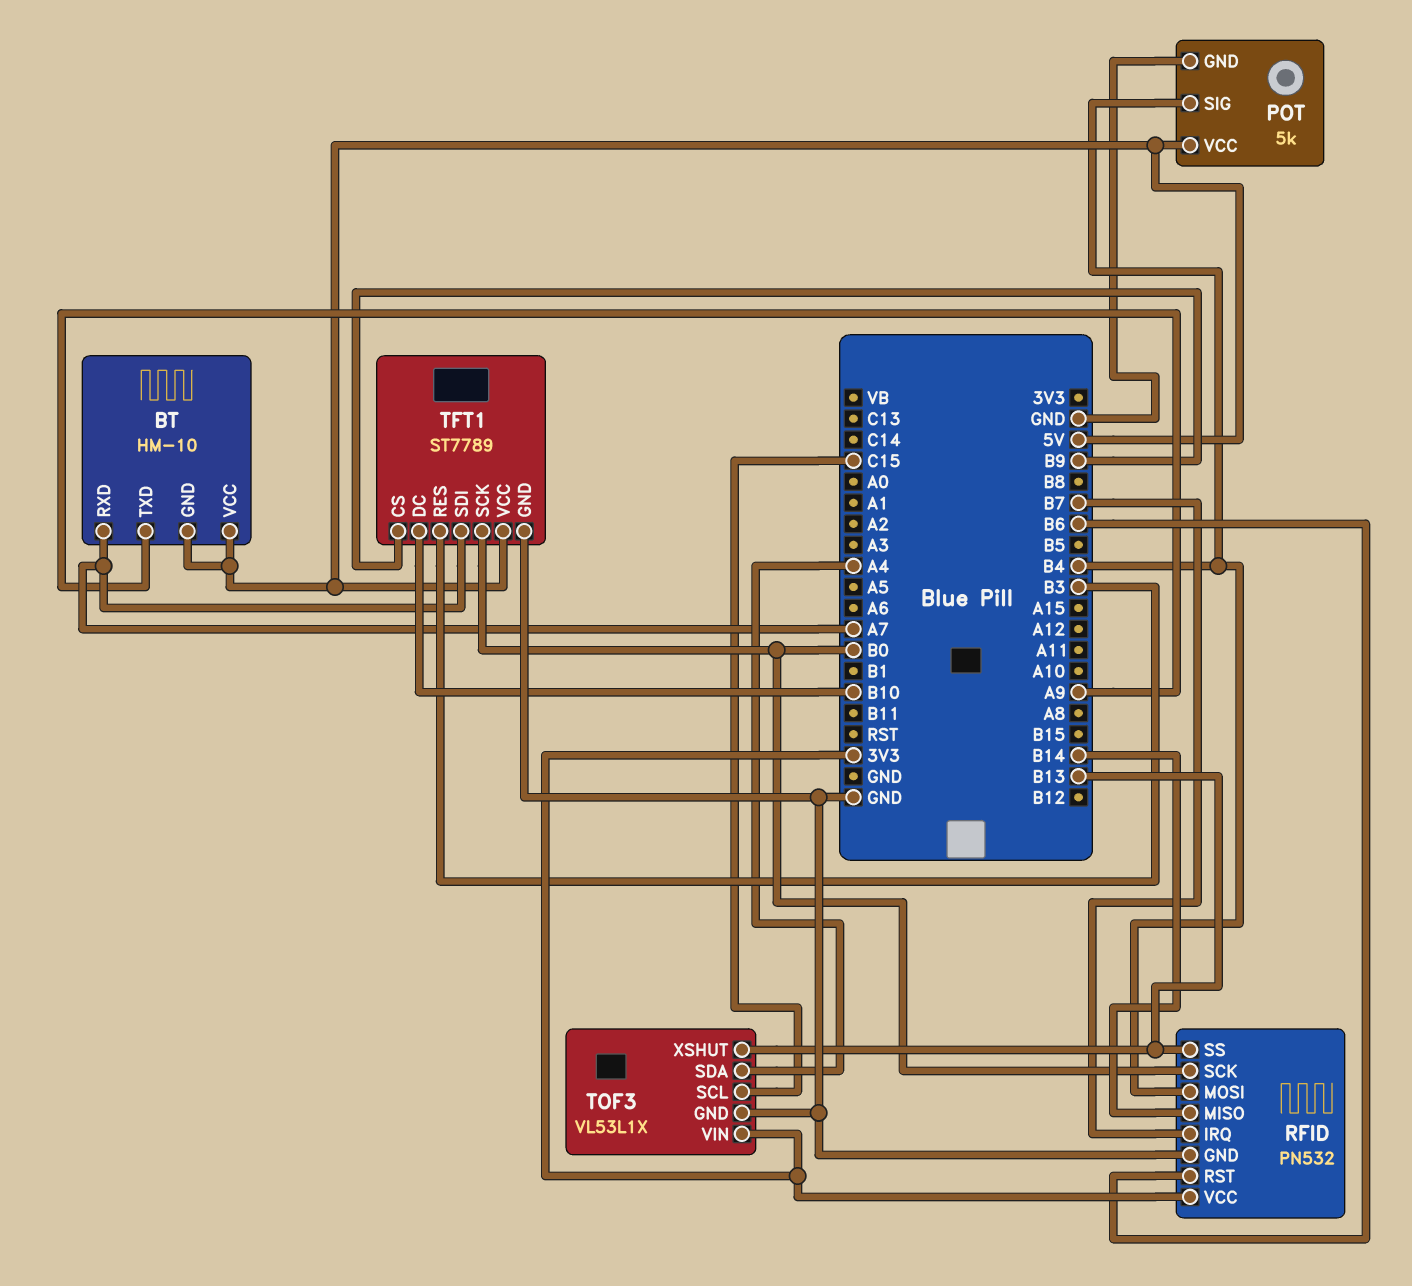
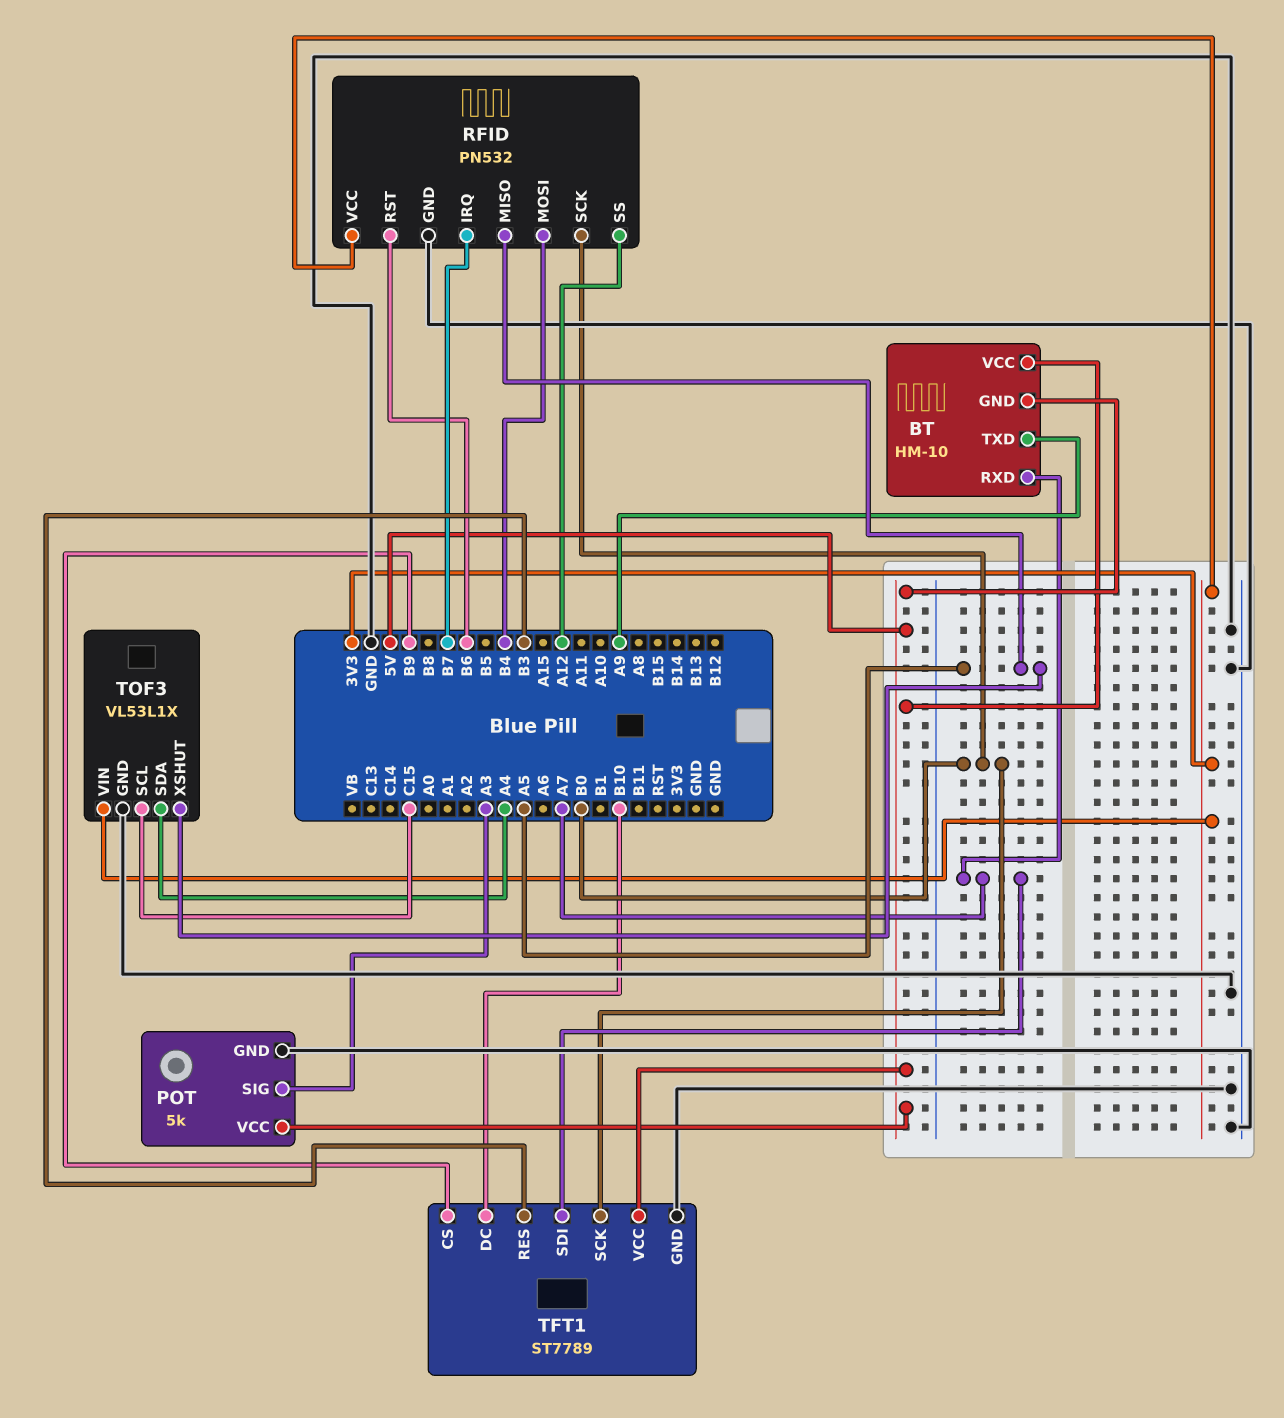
POT pin SIG: B4 -> A3
RFID pin MISO: B14 -> A5
RFID pin SS: B13 -> A12
TOF3 pin XSHUT: B13 -> A5

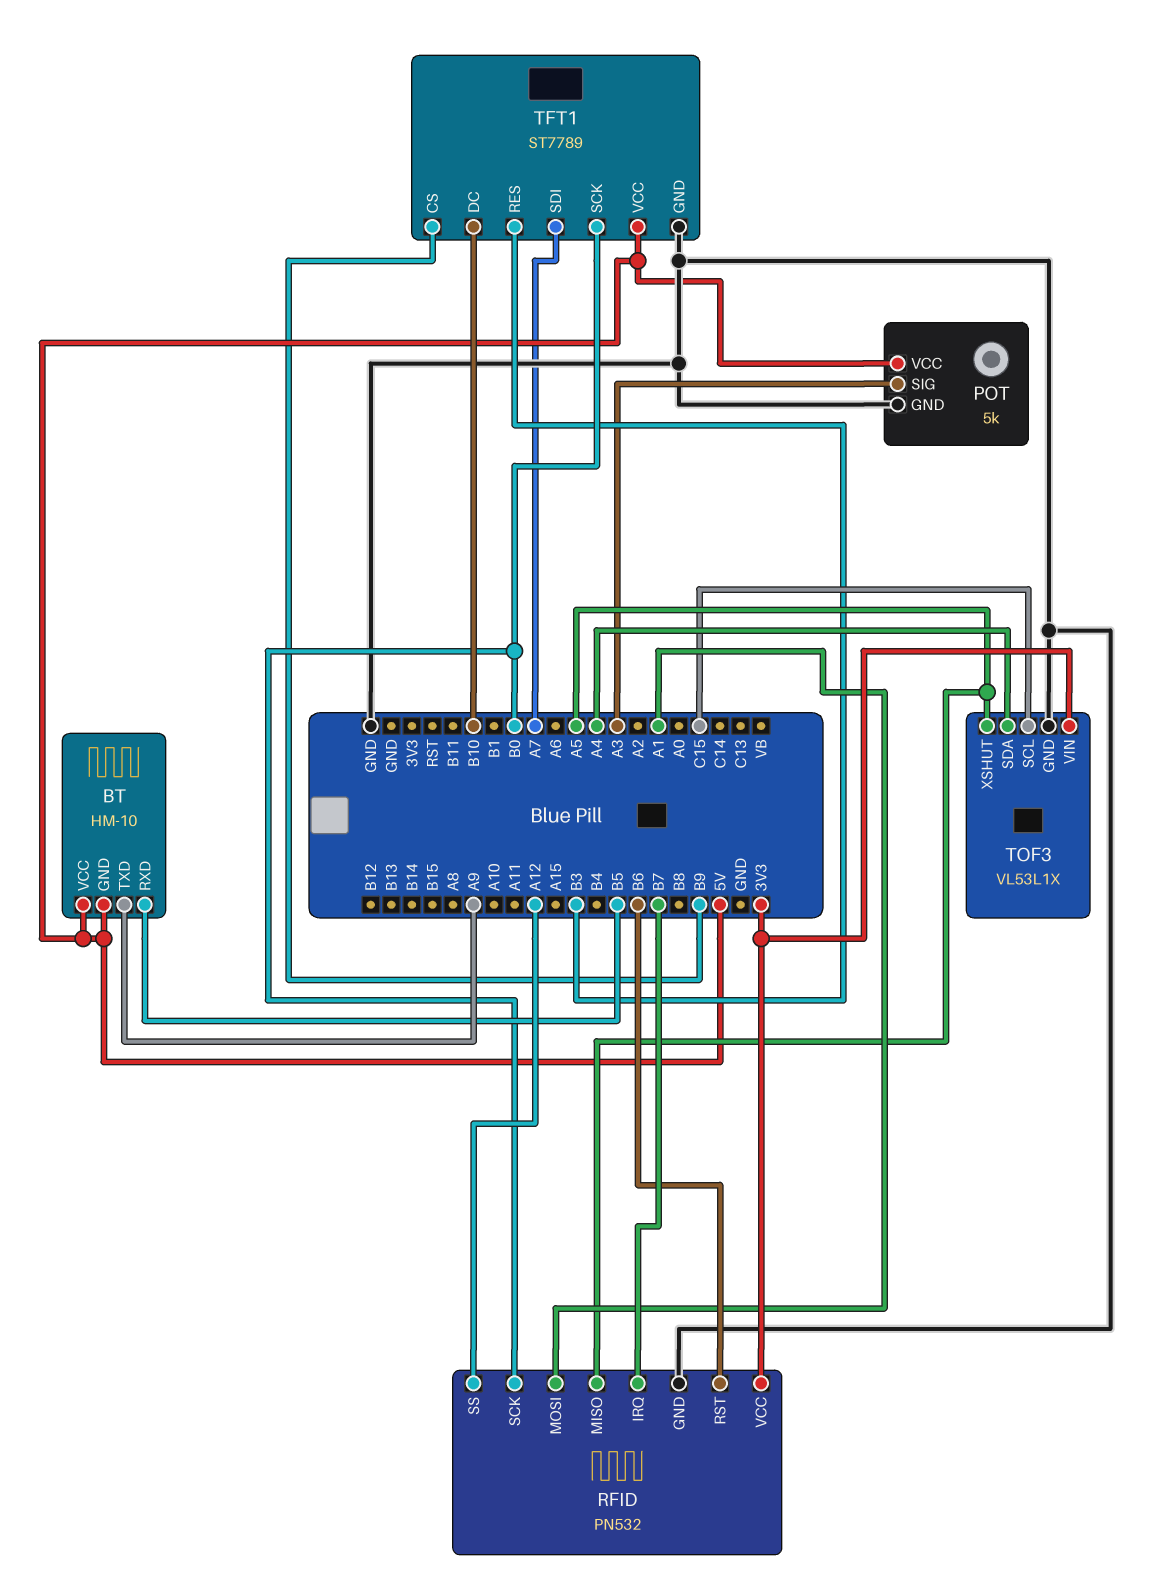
BT pin RXD: A7 -> B5
RFID pin MOSI: B4 -> A1

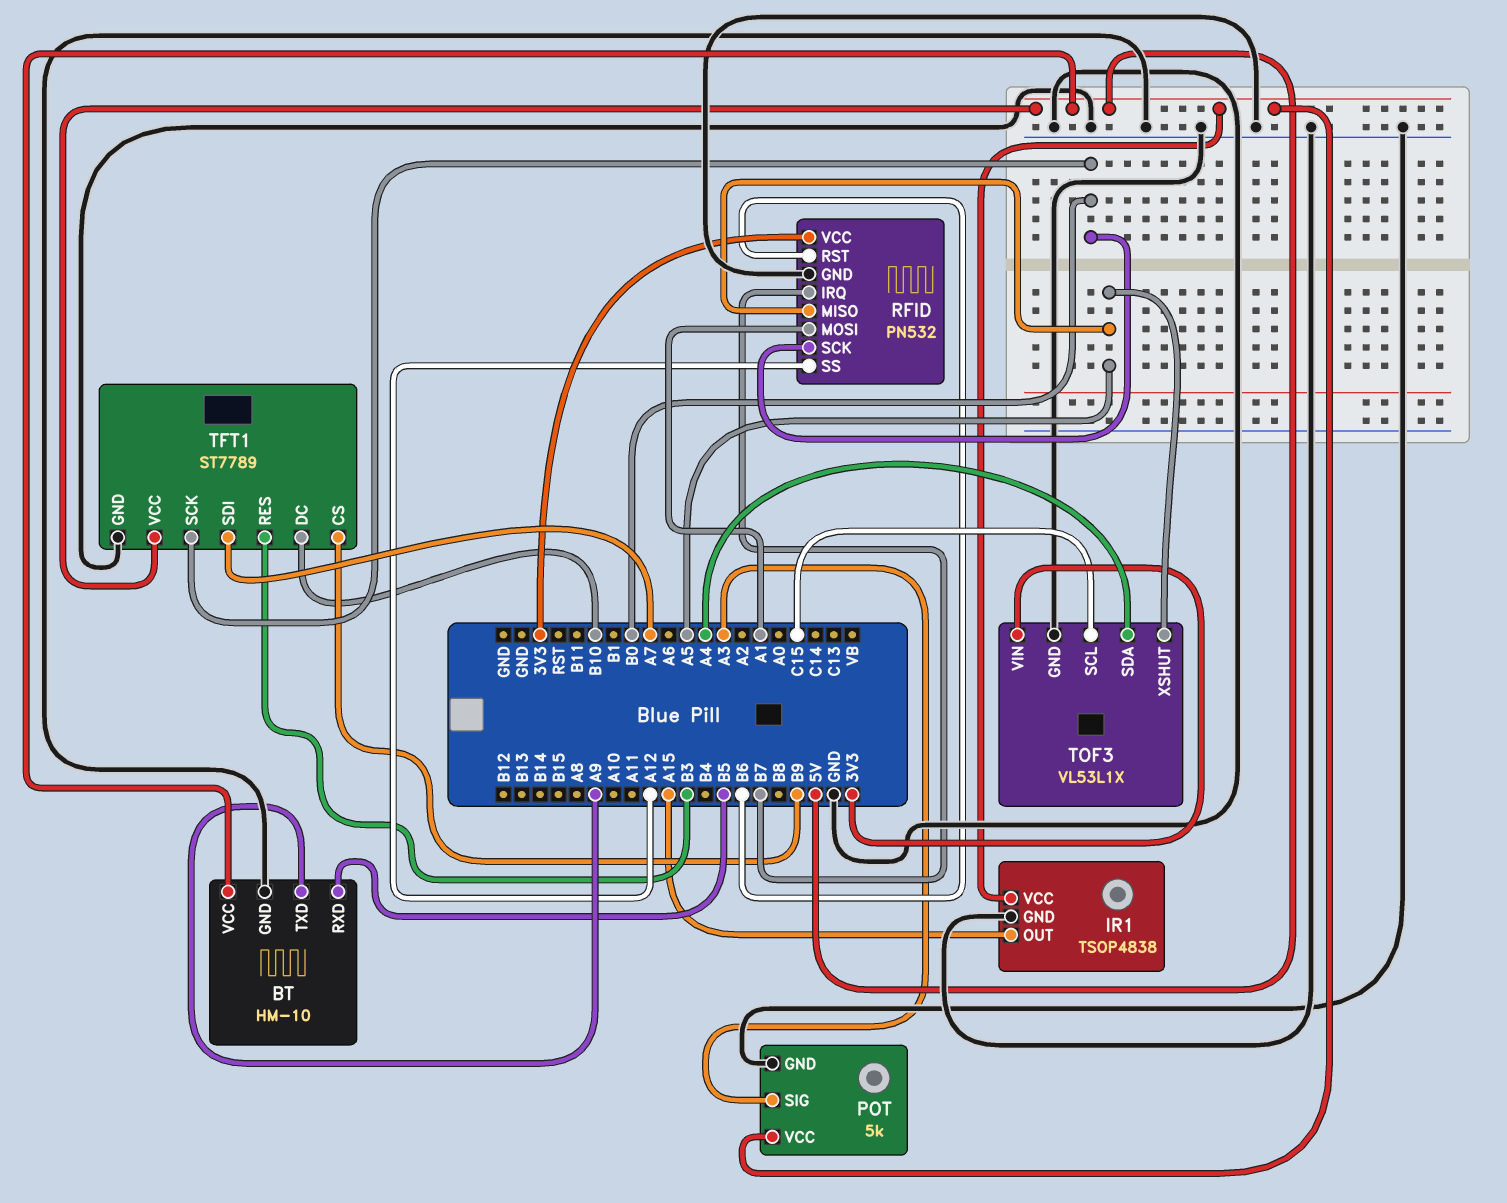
BT pin GND: 5V -> GND
IR1: none -> TSOP4838
IR1 pin GND: none -> GND
IR1 pin OUT: none -> A15
IR1 pin VCC: none -> 5V

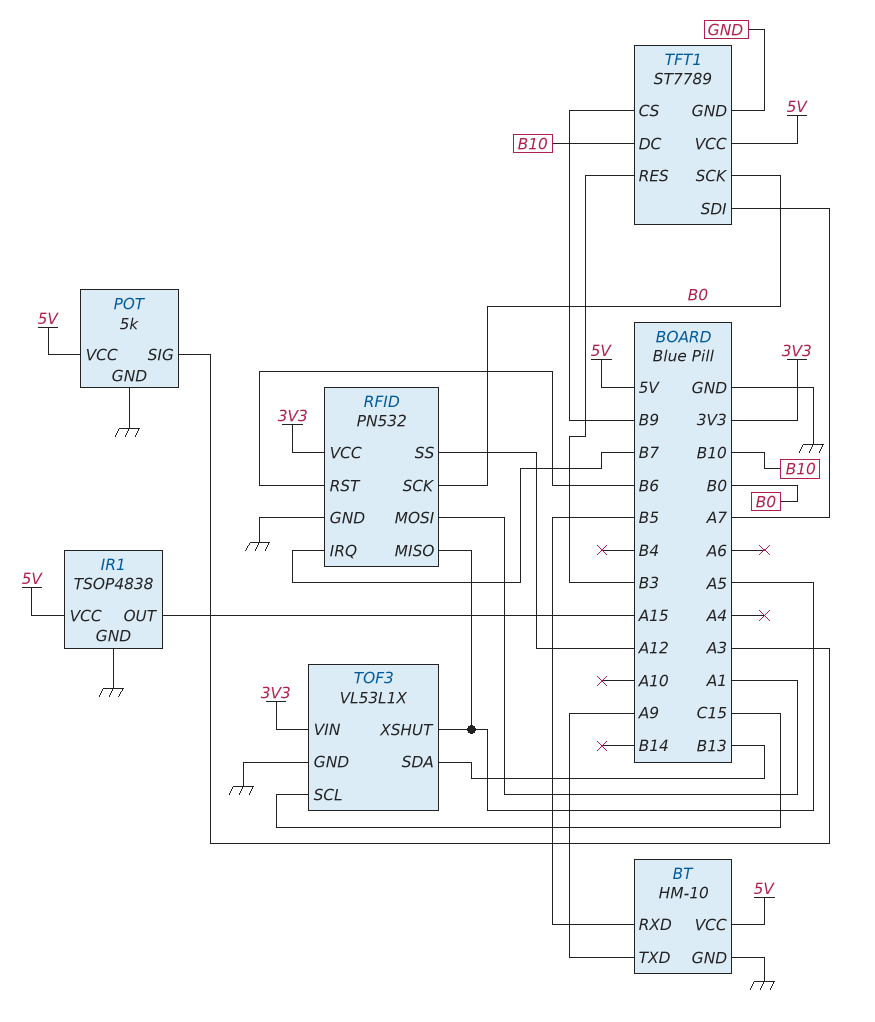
TOF3 pin SDA: A4 -> B13

